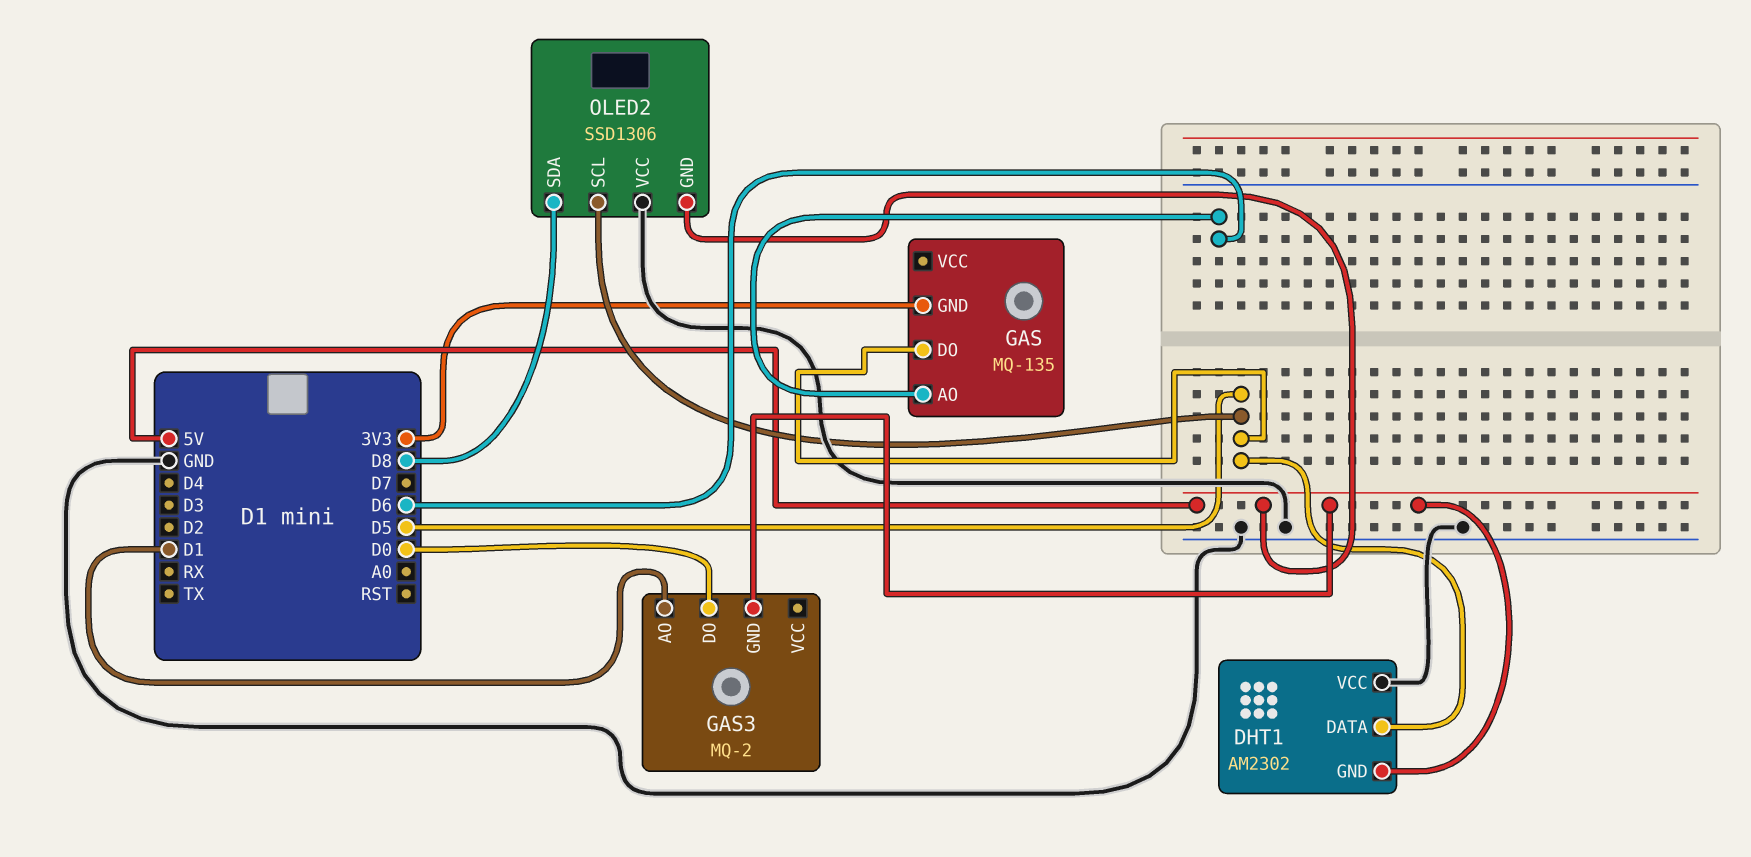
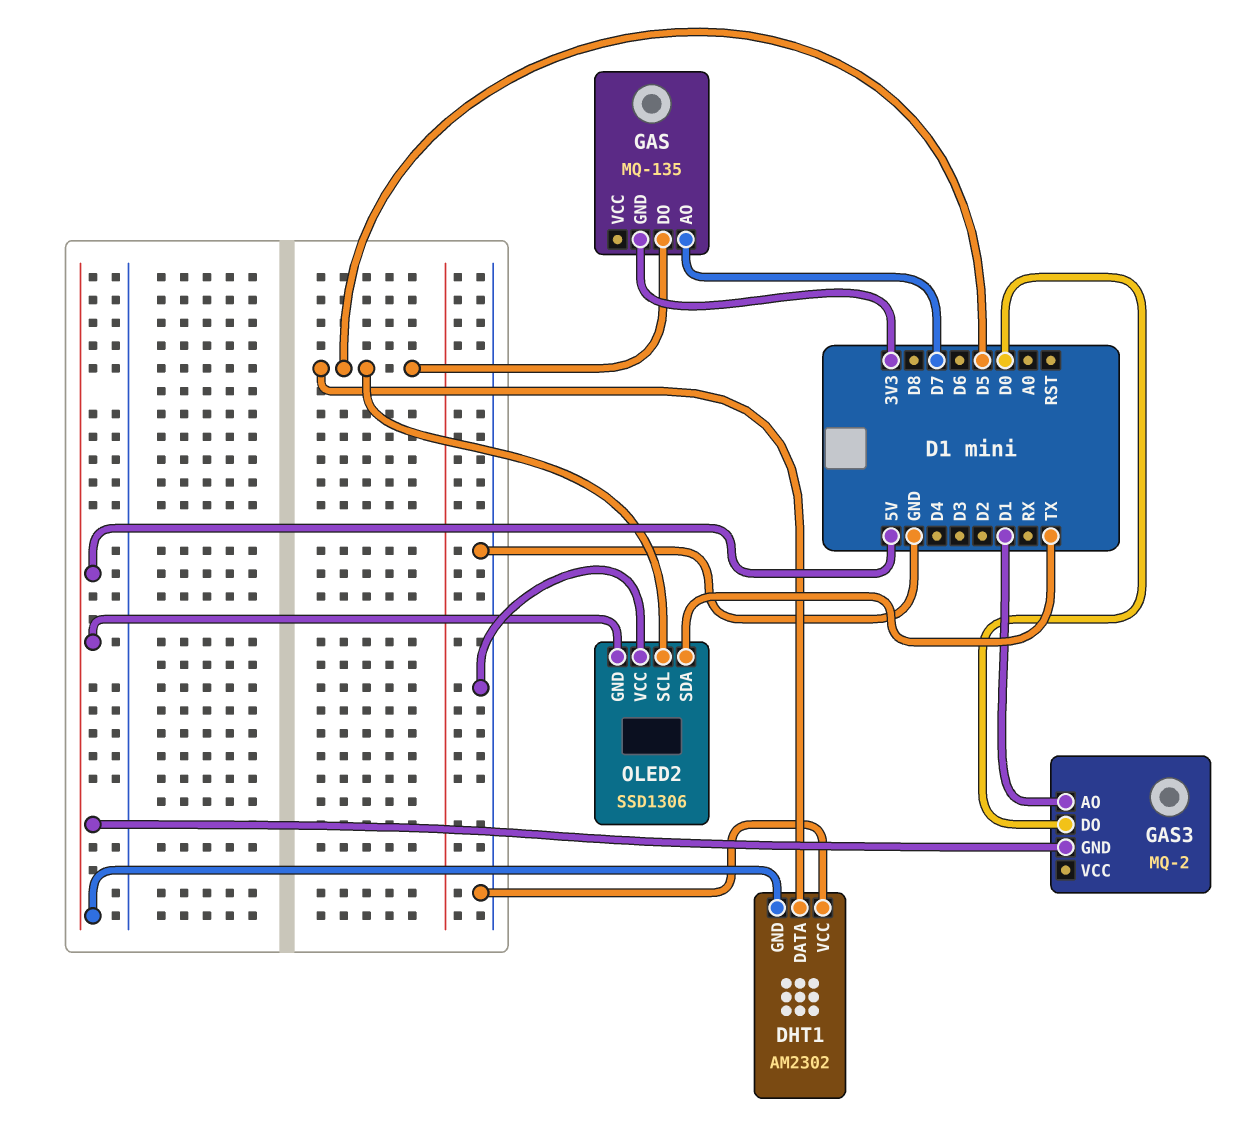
GAS pin AO: D6 -> D7
OLED2 pin SDA: D8 -> TX

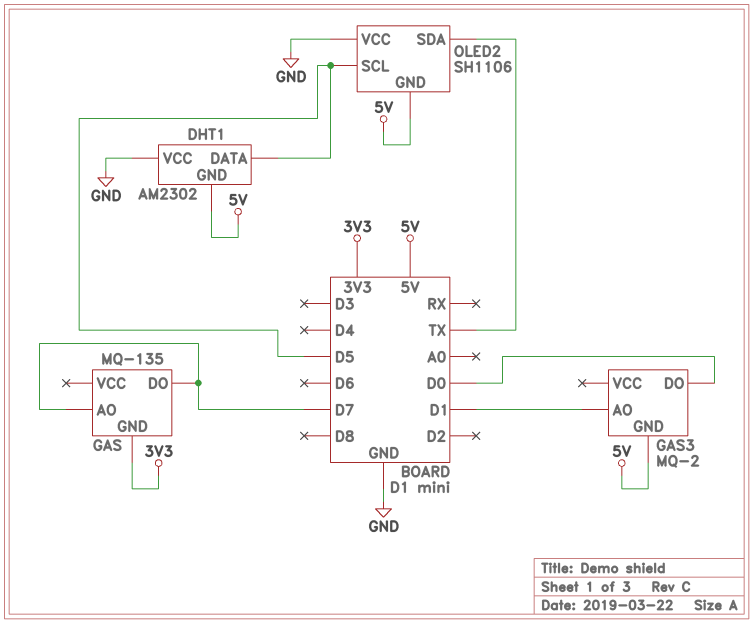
GAS pin DO: D5 -> D7
OLED2: SSD1306 -> SH1106

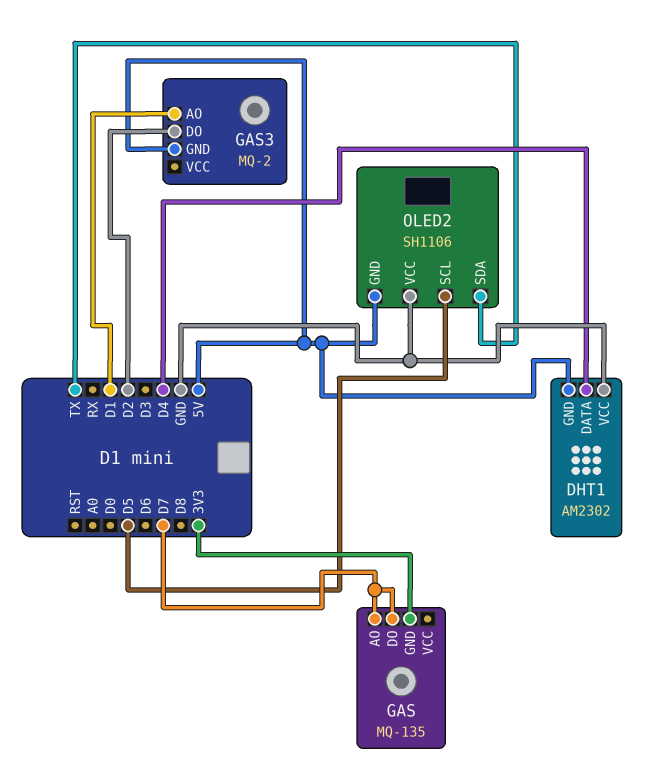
DHT1 pin DATA: D5 -> D4
GAS3 pin DO: D0 -> D2

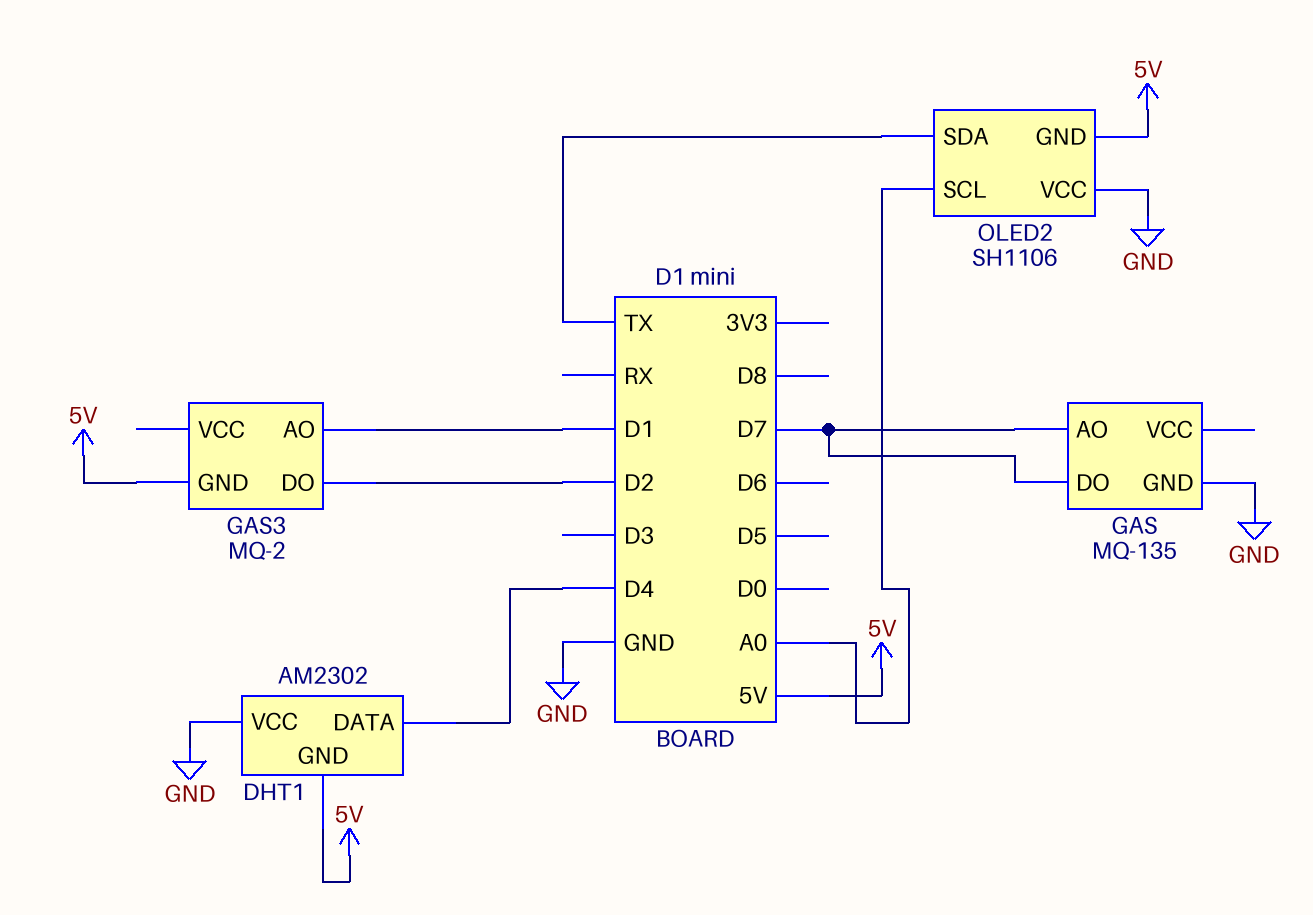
GAS pin GND: 3V3 -> GND
OLED2 pin SCL: D5 -> A0

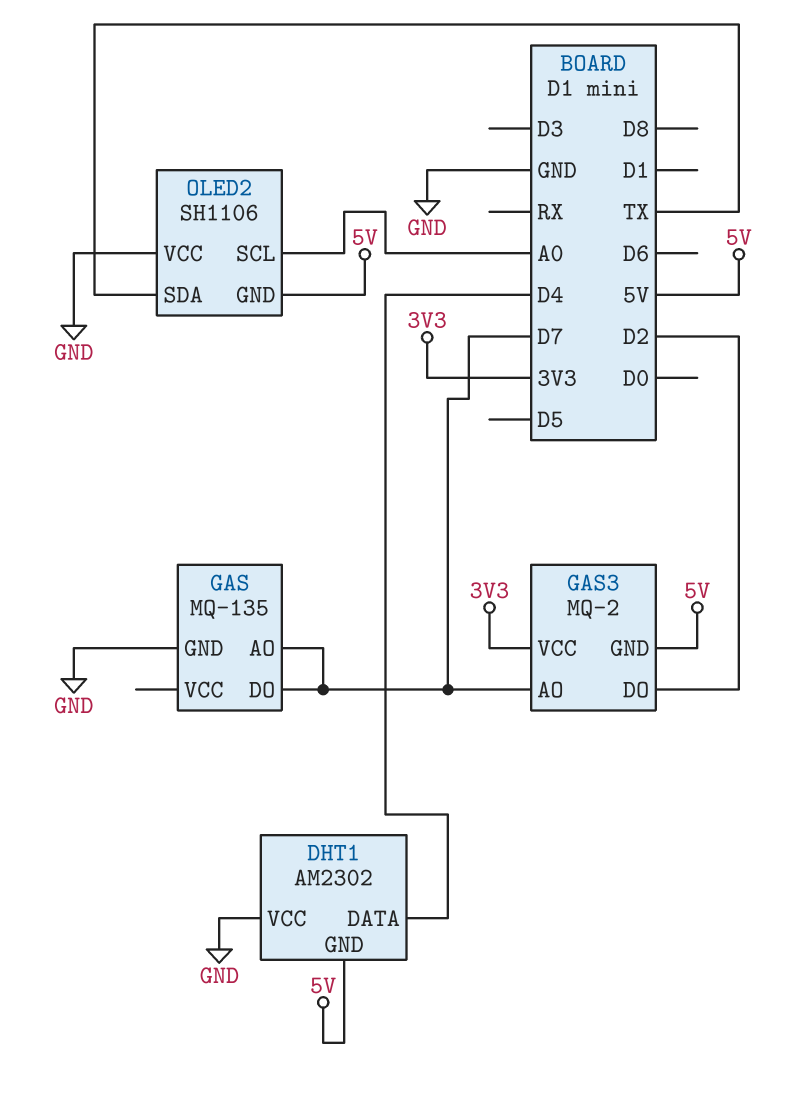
GAS3 pin AO: D1 -> D7
GAS3 pin VCC: none -> 3V3

